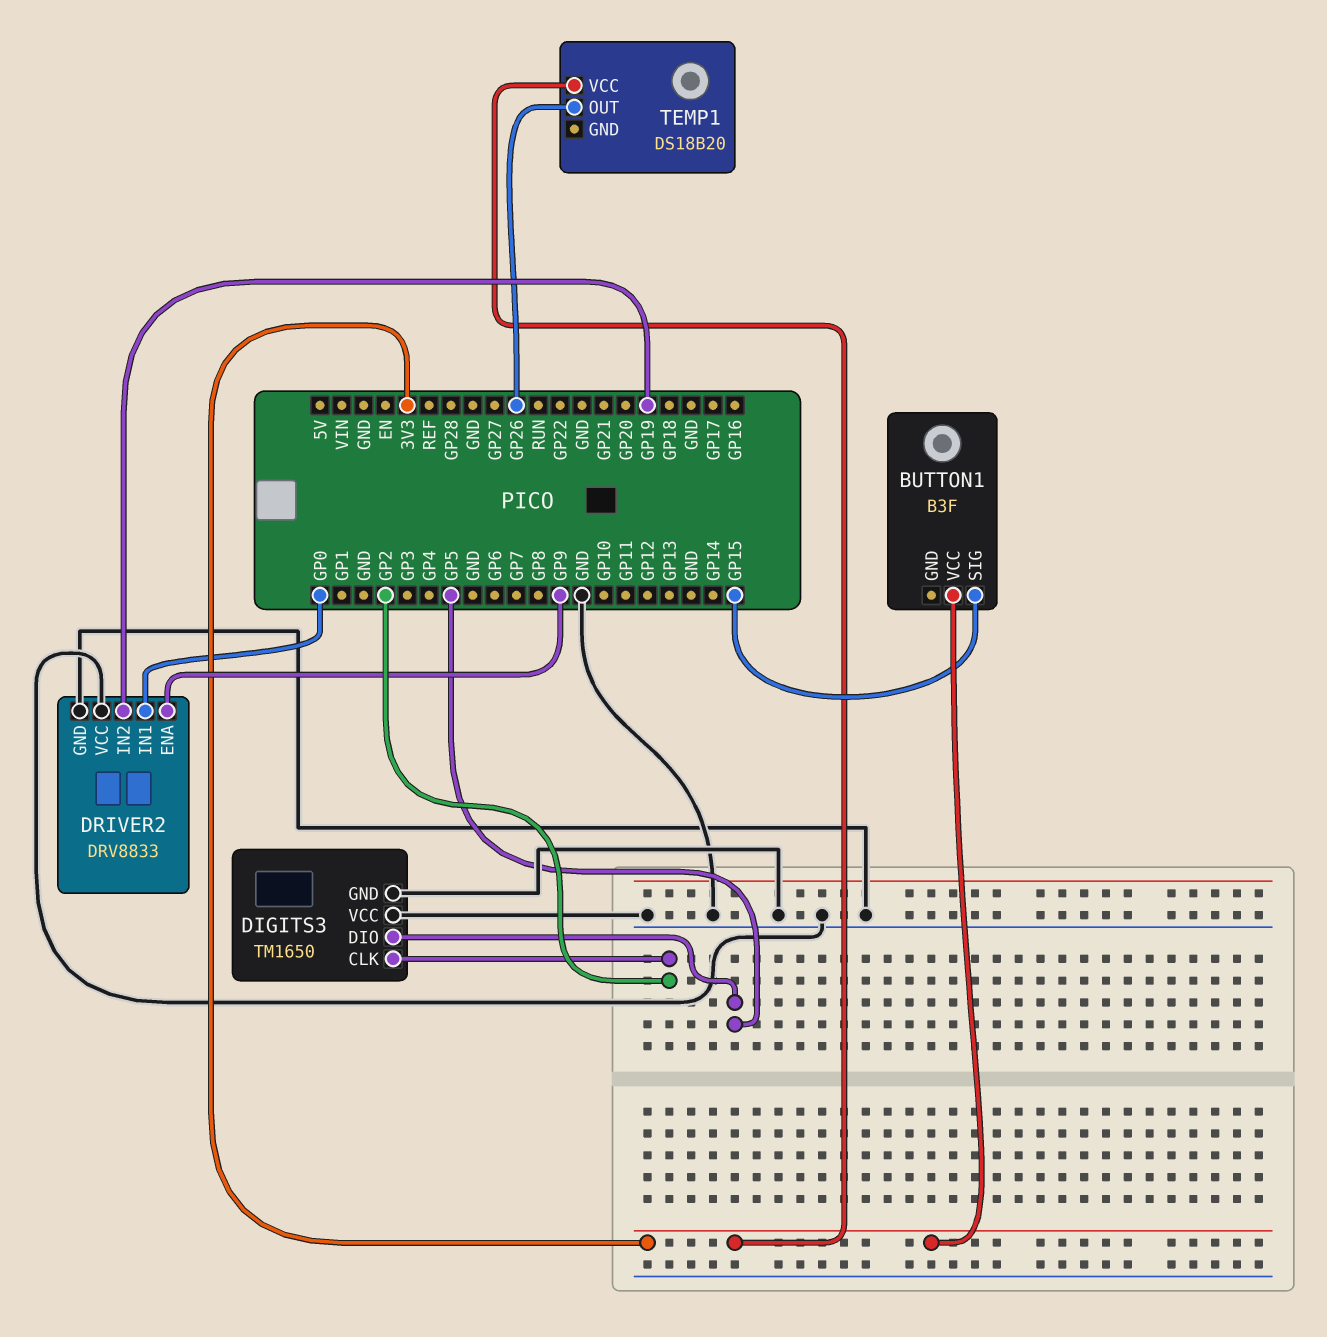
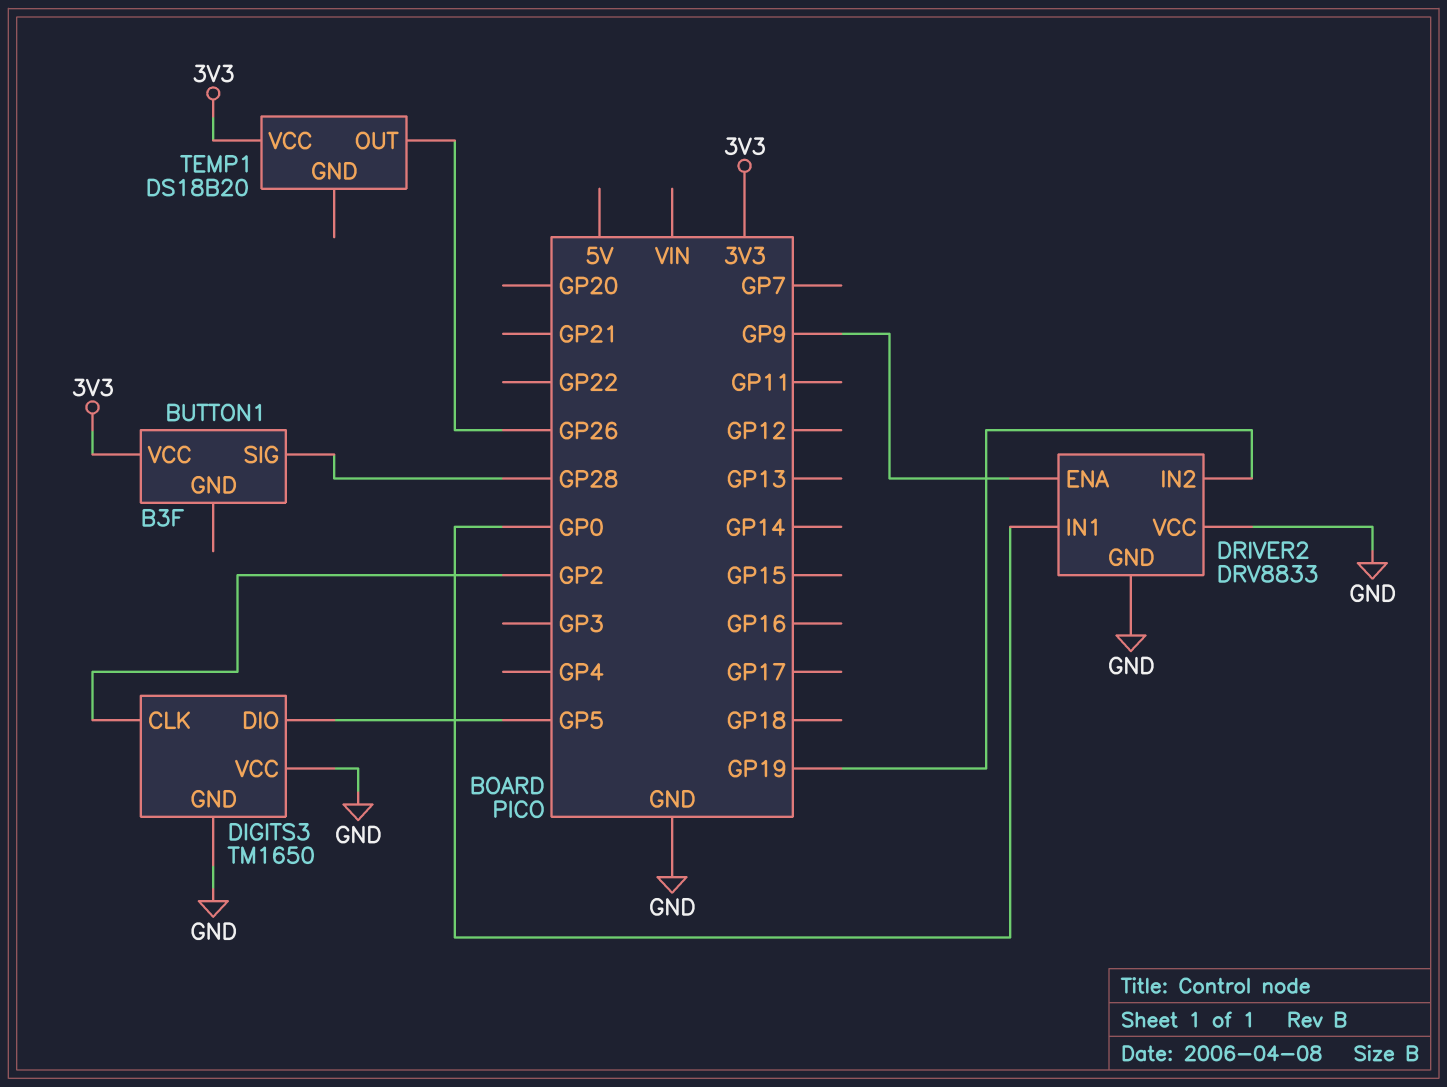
BUTTON1 pin SIG: GP15 -> GP28

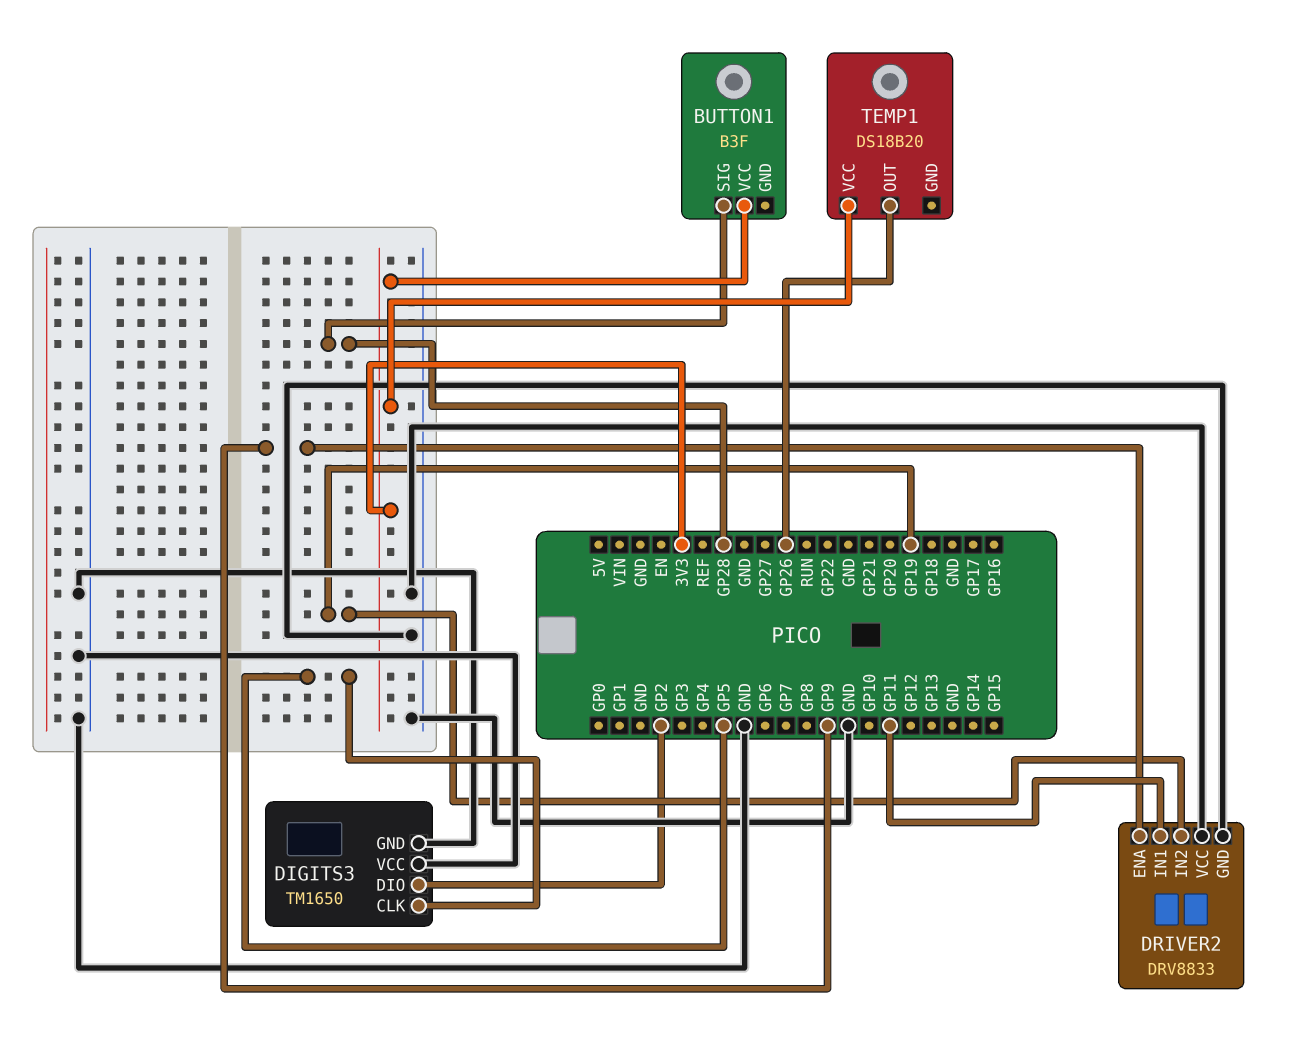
DIGITS3 pin CLK: GP2 -> GP5
DIGITS3 pin DIO: GP5 -> GP2
DRIVER2 pin IN1: GP0 -> GP11

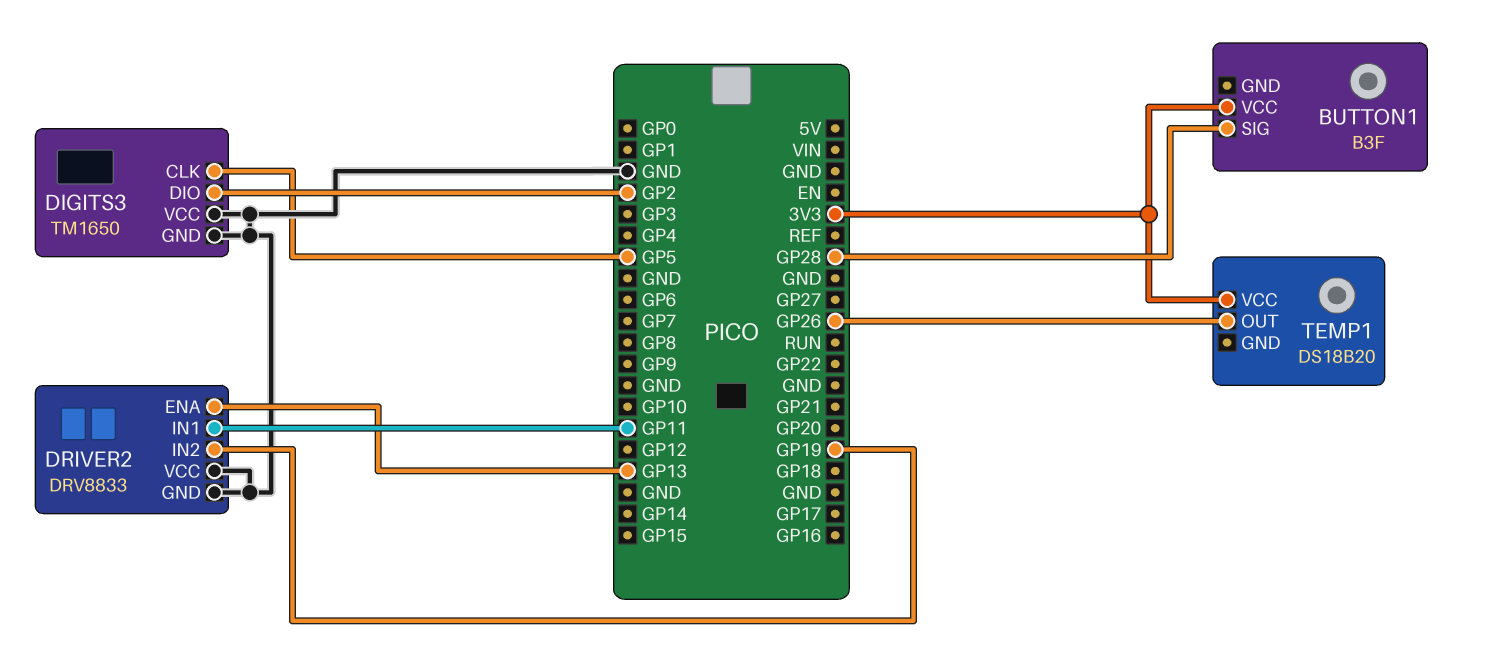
DRIVER2 pin ENA: GP9 -> GP13

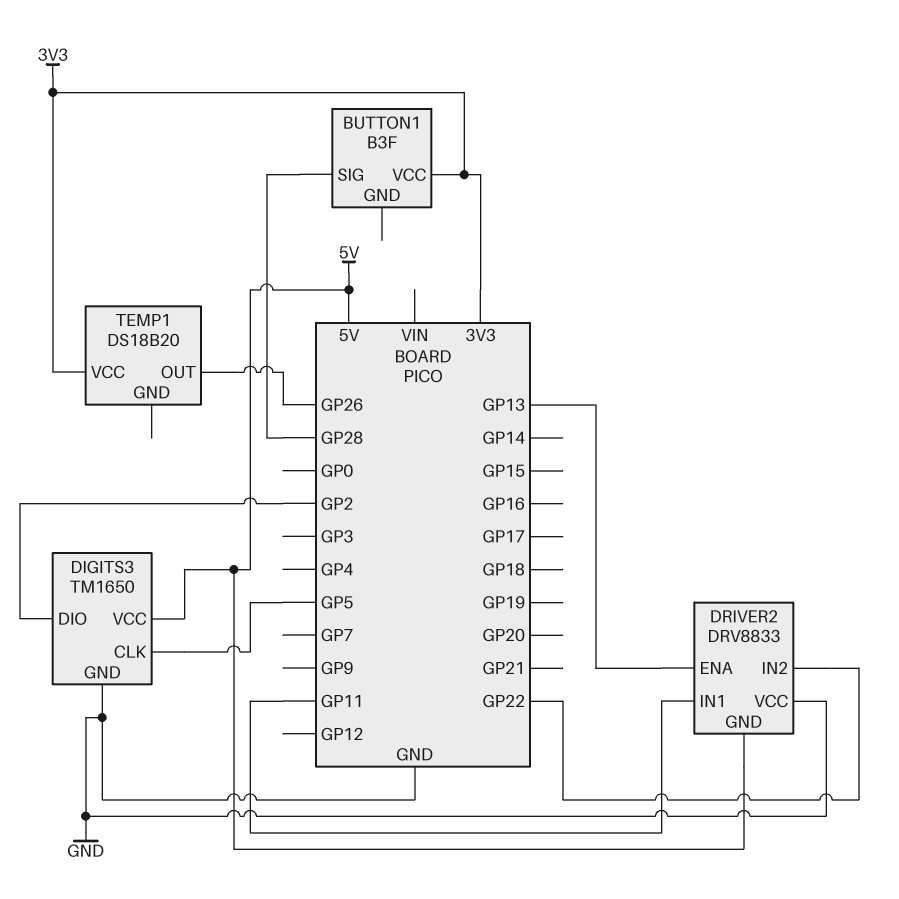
DIGITS3 pin VCC: GND -> 5V
DRIVER2 pin GND: GND -> 5V
DRIVER2 pin IN2: GP19 -> GP22

